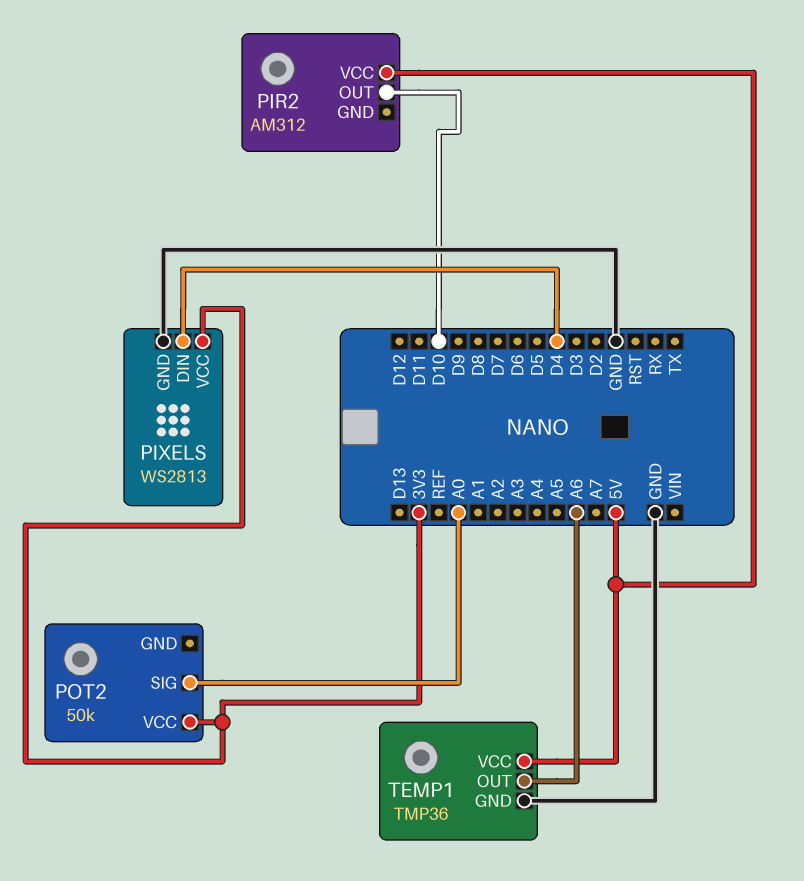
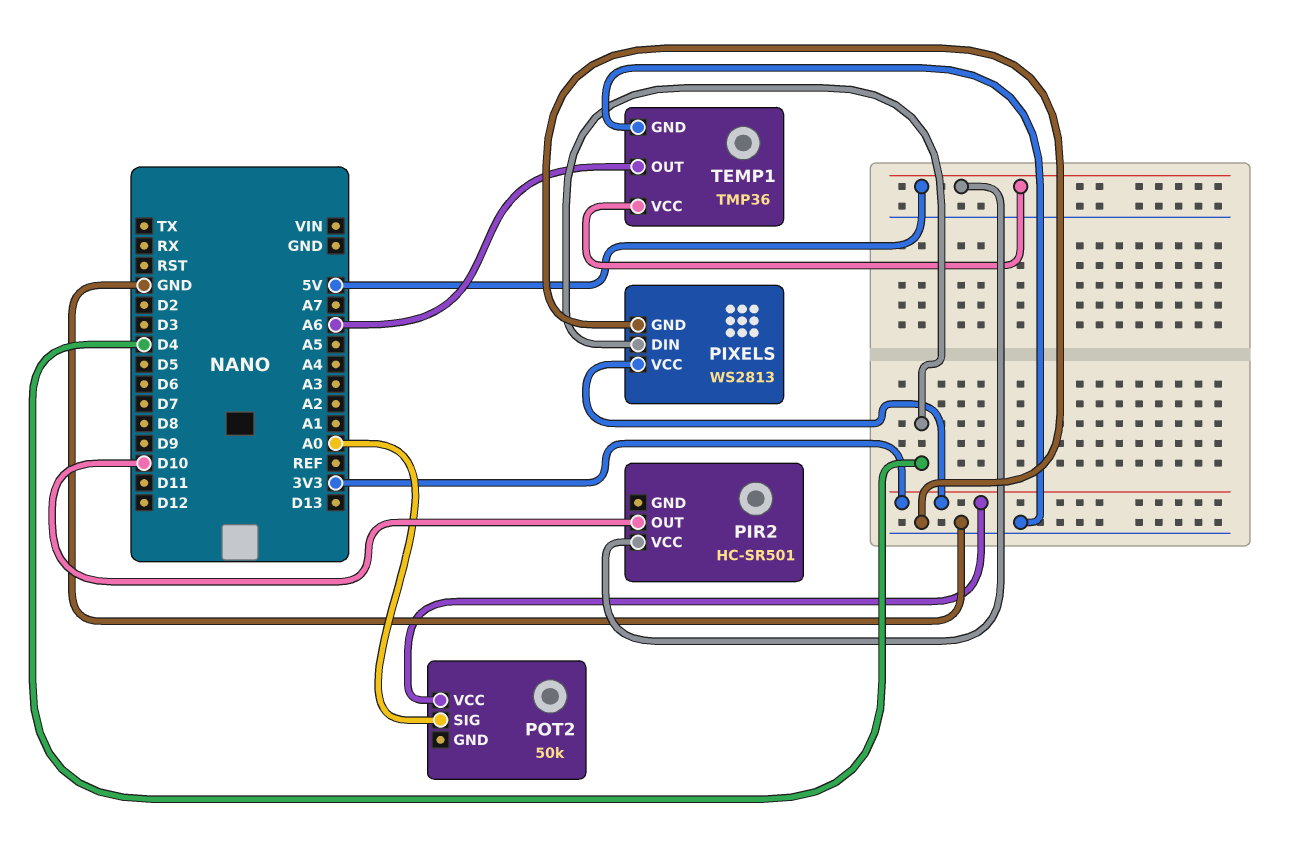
PIR2: AM312 -> HC-SR501

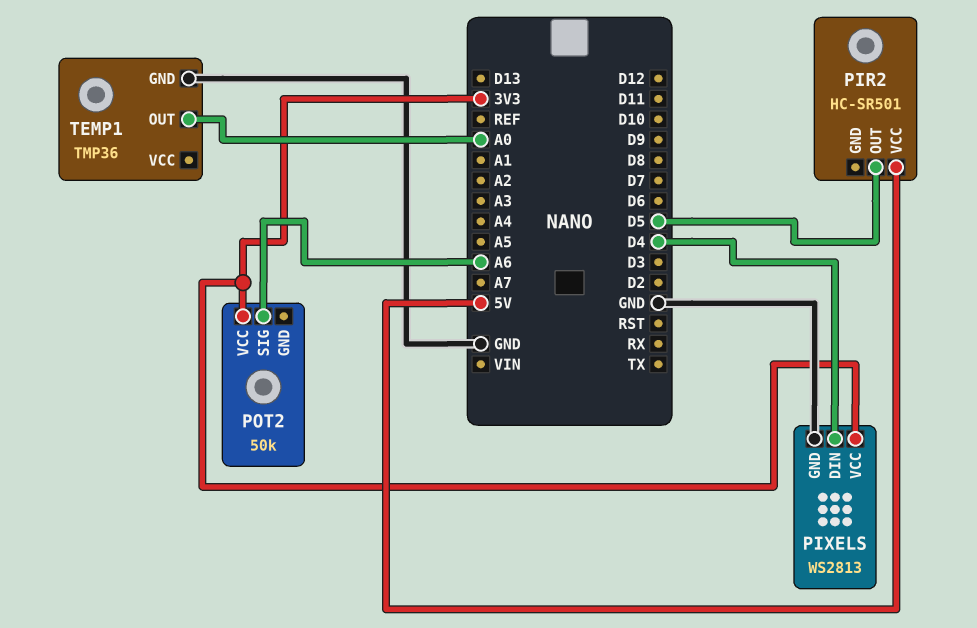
PIR2 pin OUT: D10 -> D5
POT2 pin SIG: A0 -> A6
TEMP1 pin OUT: A6 -> A0
TEMP1 pin VCC: 5V -> none

